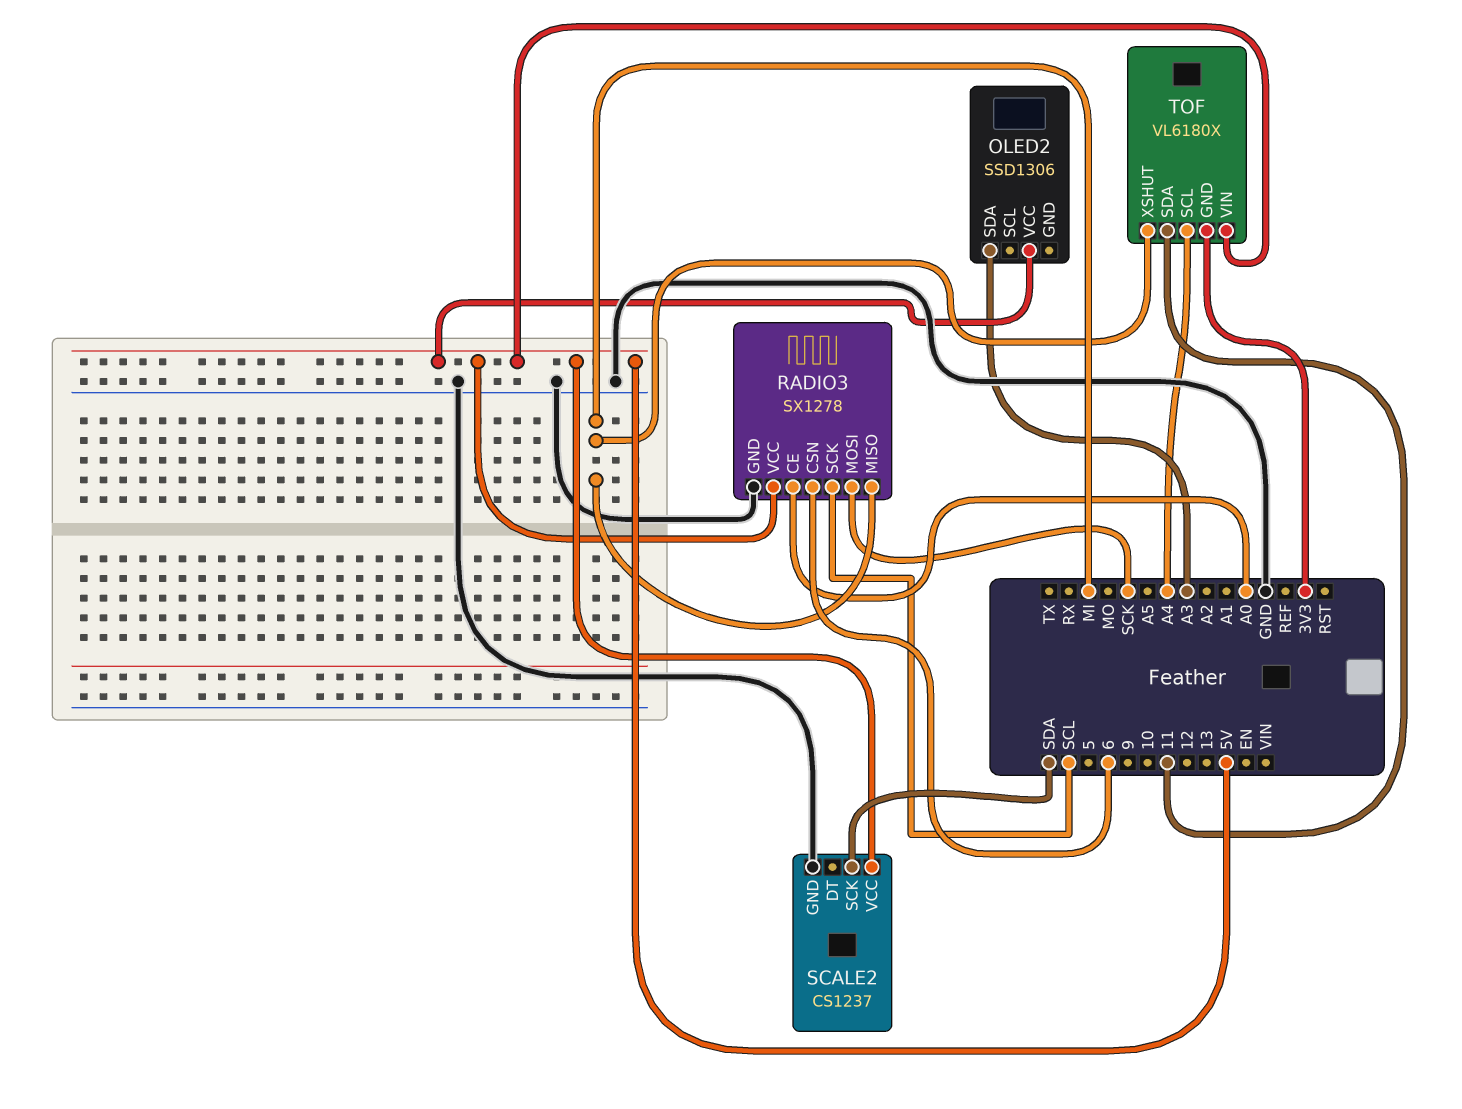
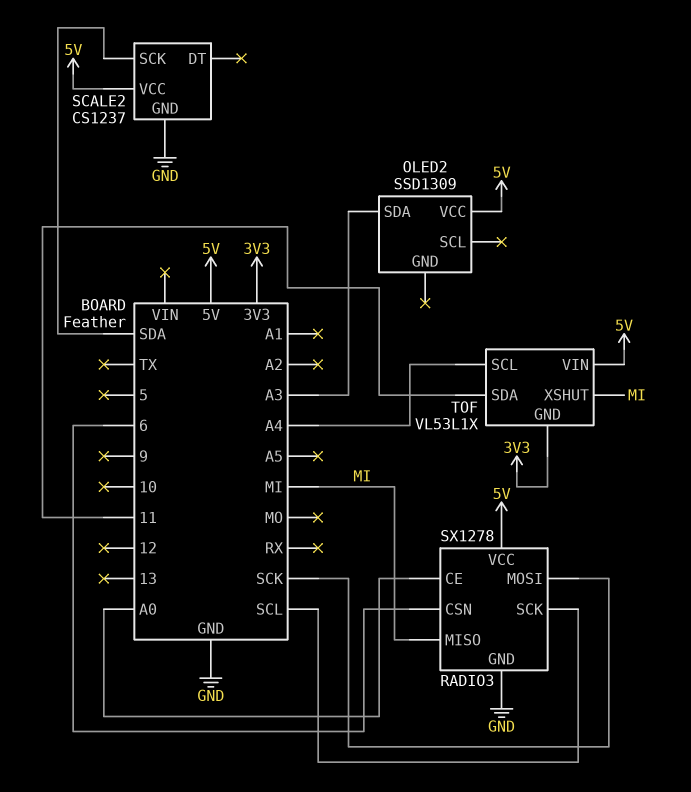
OLED2: SSD1306 -> SSD1309
TOF: VL6180X -> VL53L1X

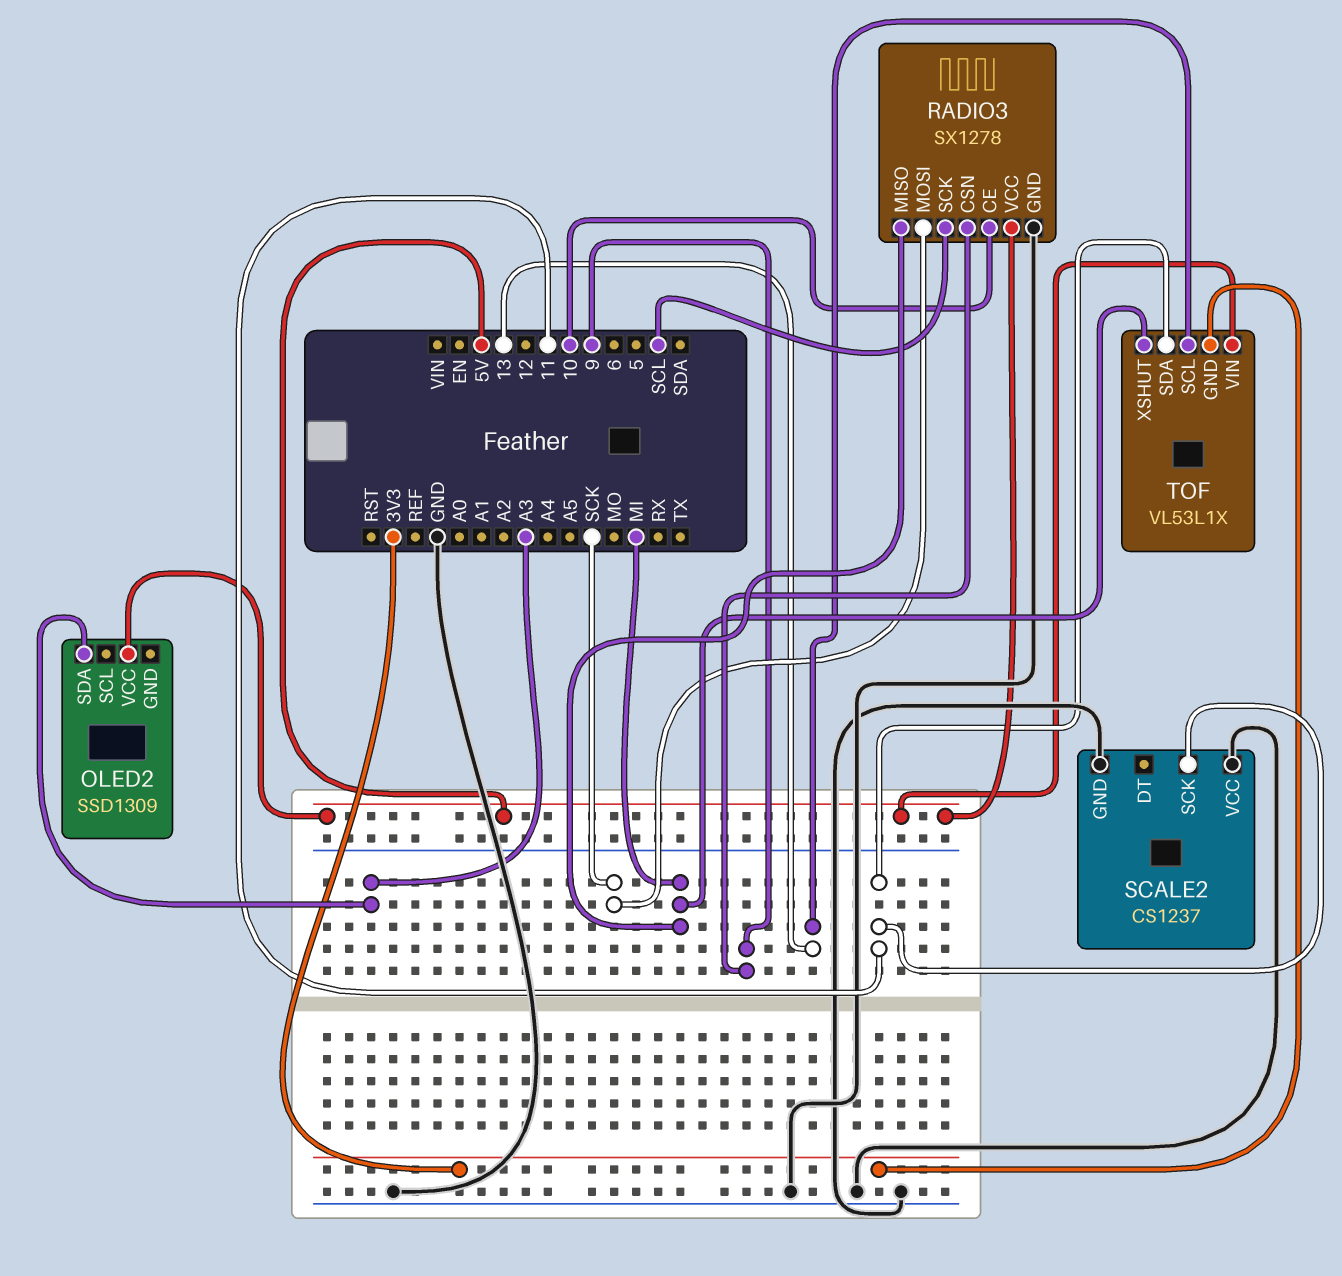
RADIO3 pin CE: A0 -> 10
RADIO3 pin CSN: 6 -> 9
SCALE2 pin SCK: SDA -> 11
SCALE2 pin VCC: 5V -> GND
TOF pin SCL: A4 -> 13

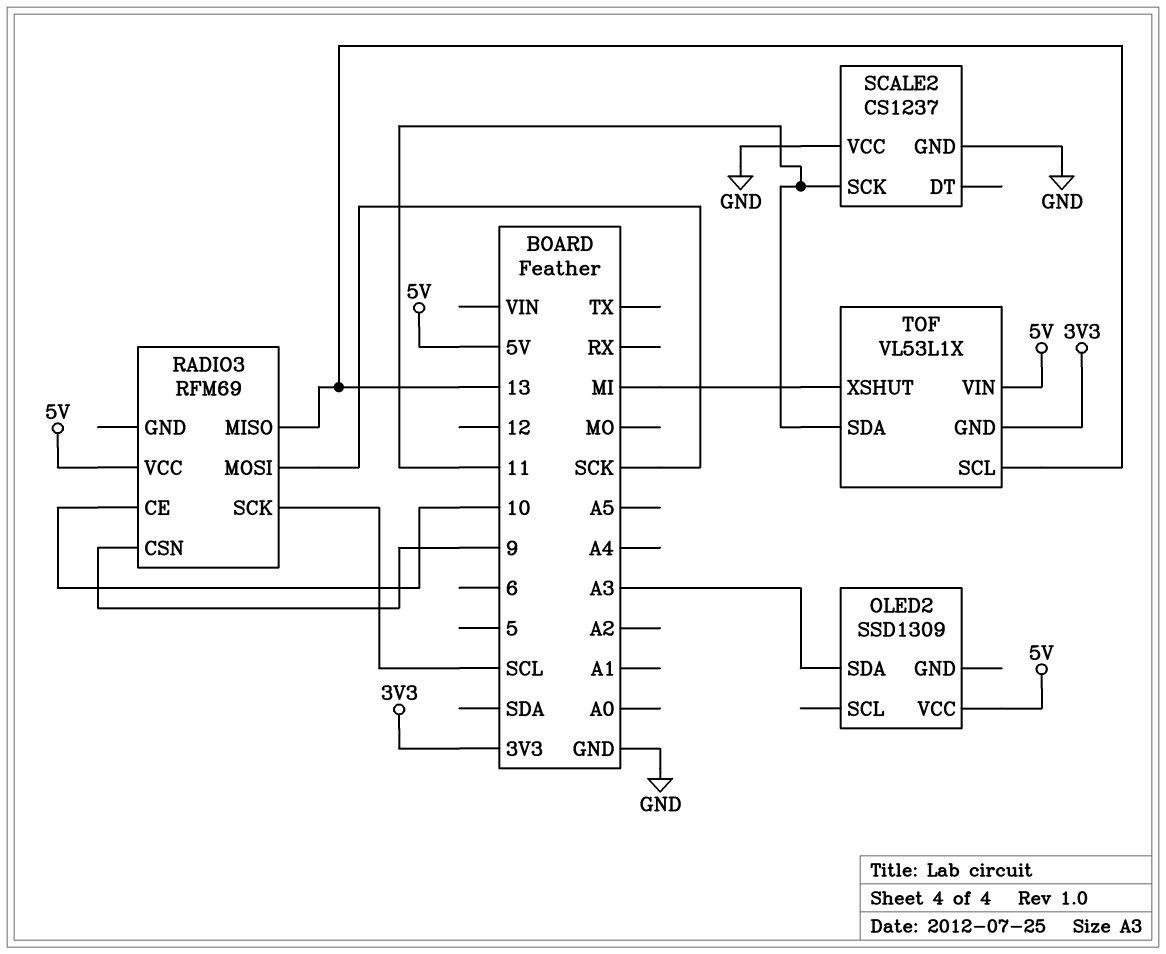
RADIO3: SX1278 -> RFM69
RADIO3 pin GND: GND -> none
RADIO3 pin MISO: MI -> 13

